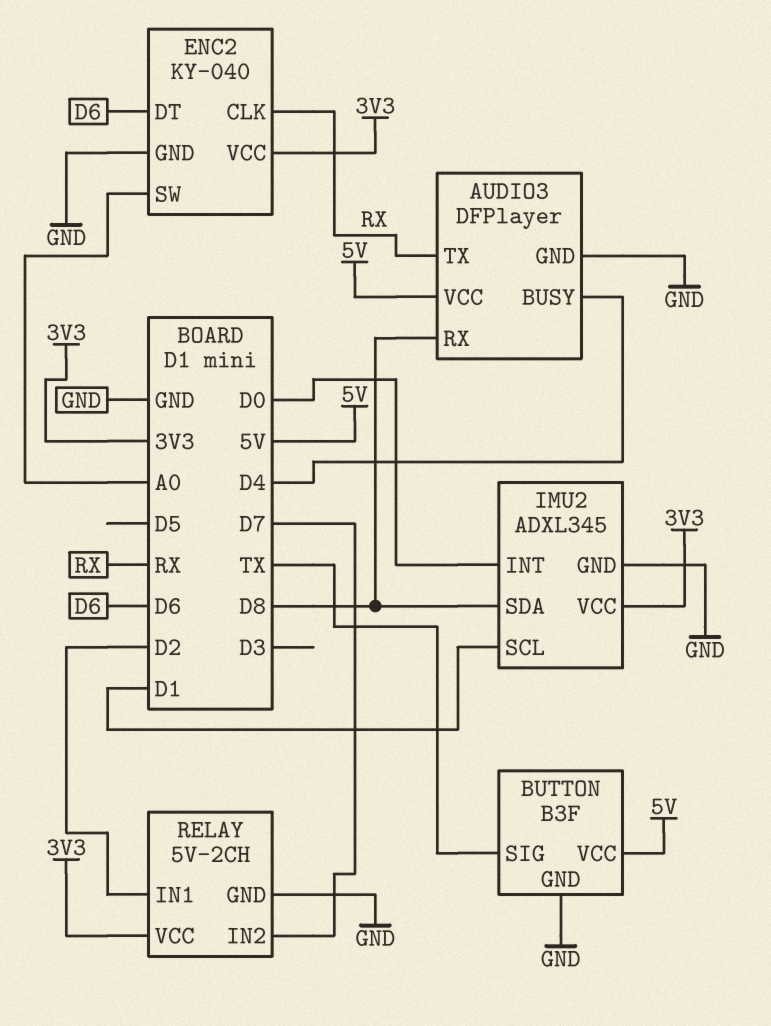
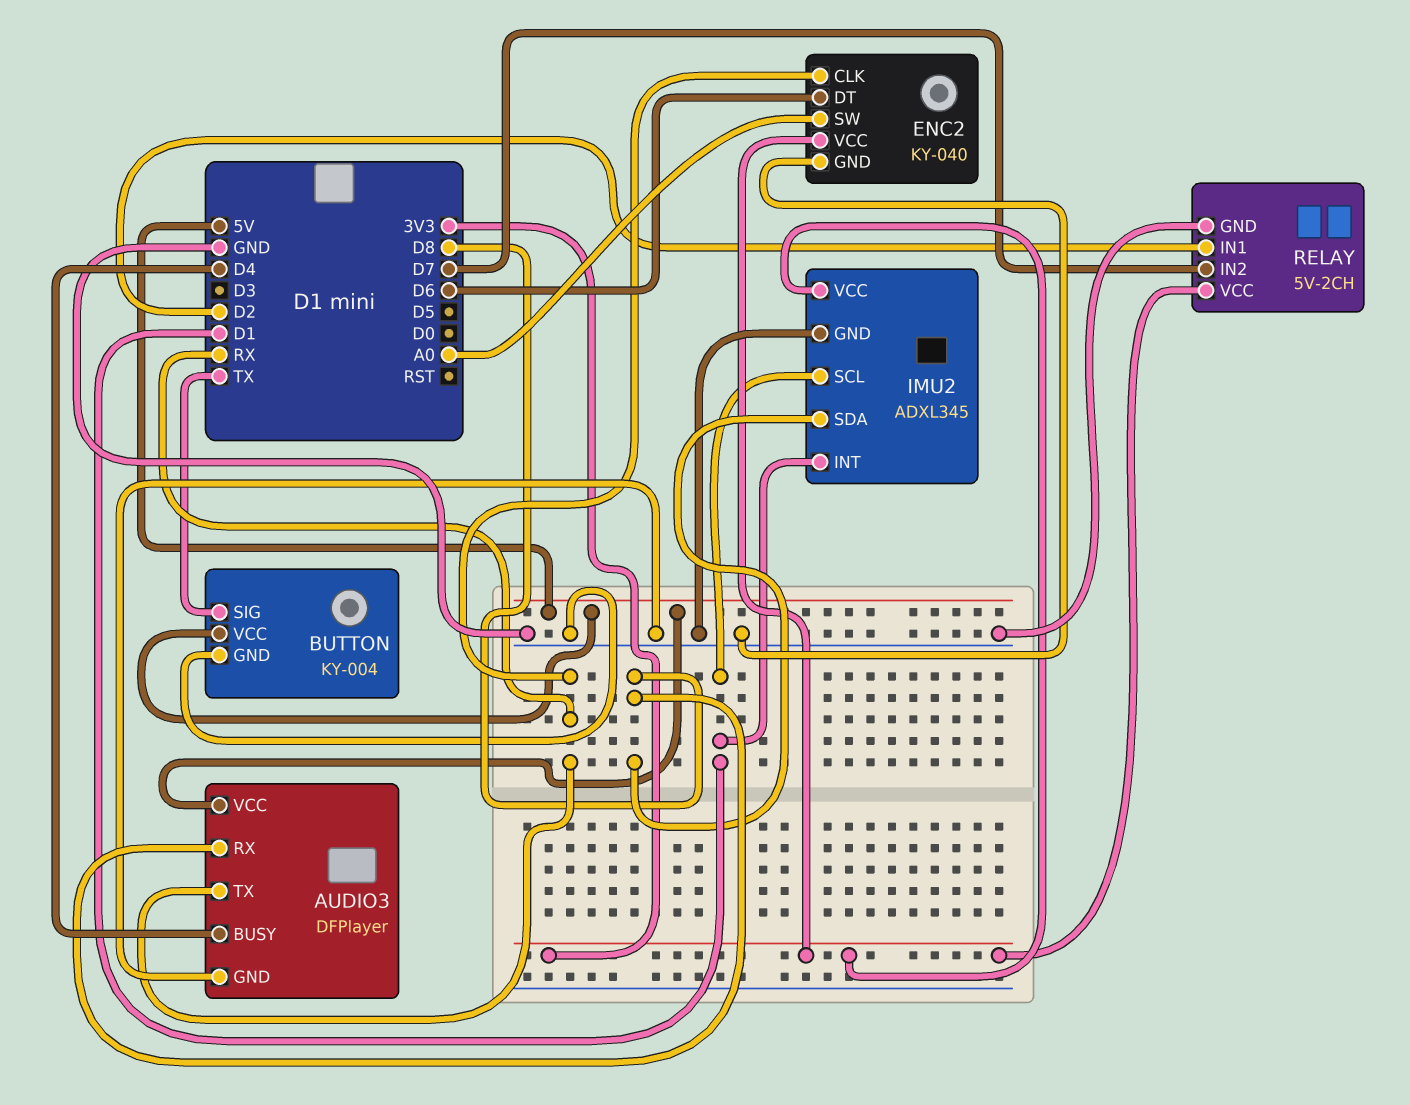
BUTTON: B3F -> KY-004
IMU2 pin INT: D0 -> D1

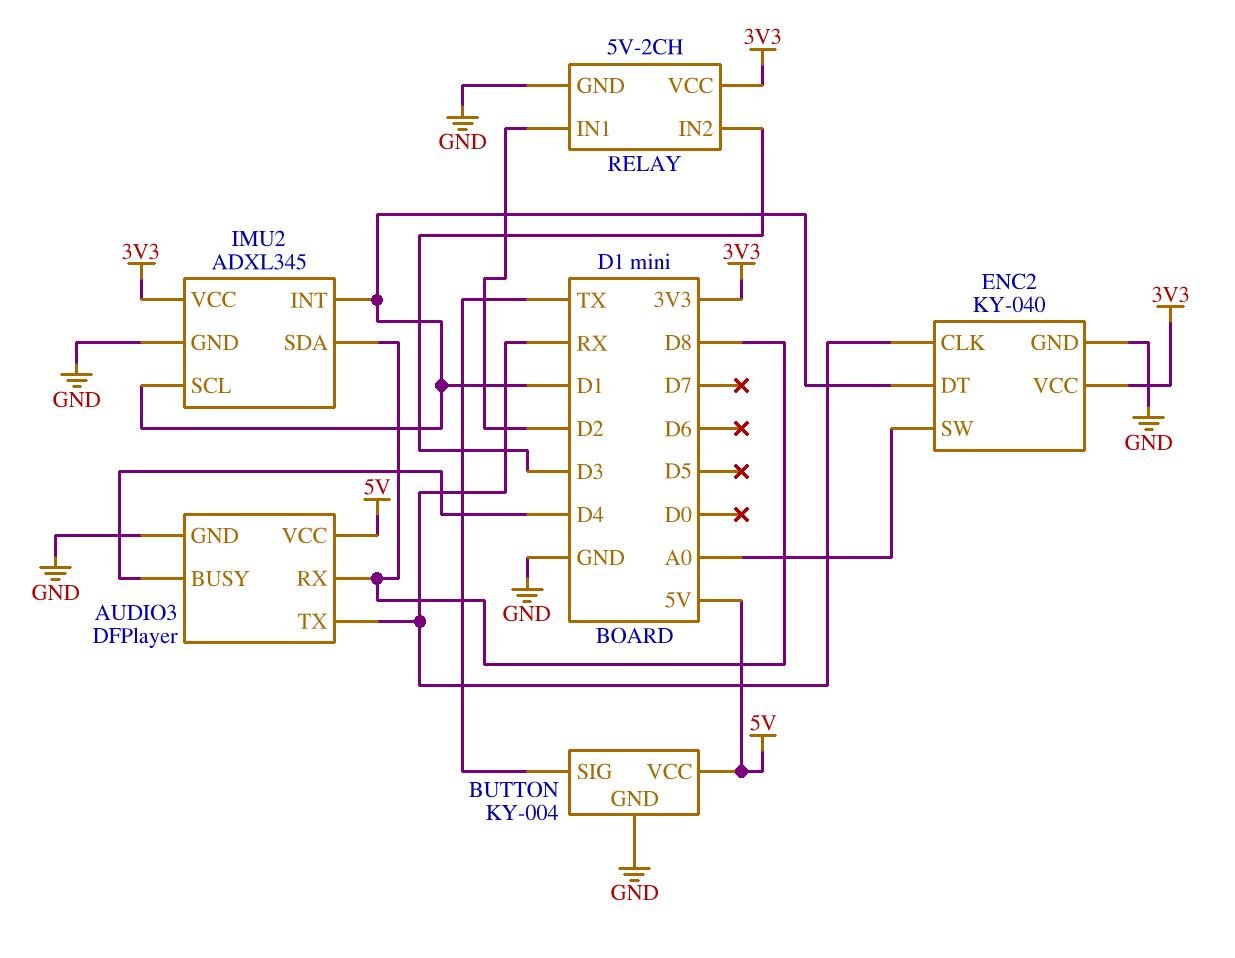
ENC2 pin DT: D6 -> D1
RELAY pin IN2: D7 -> D3

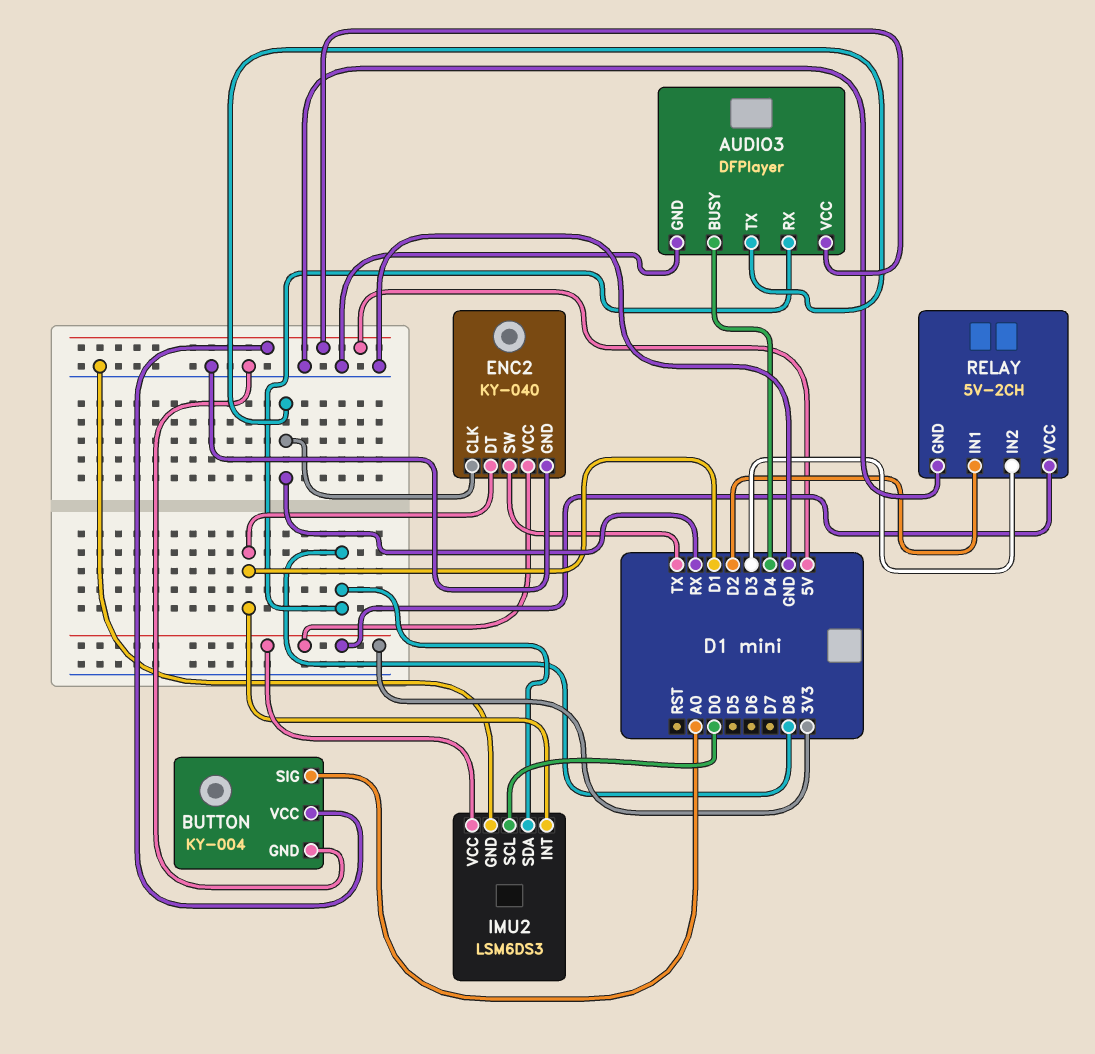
BUTTON pin SIG: TX -> A0
ENC2 pin SW: A0 -> TX
IMU2: ADXL345 -> LSM6DS3
IMU2 pin SCL: D1 -> D0

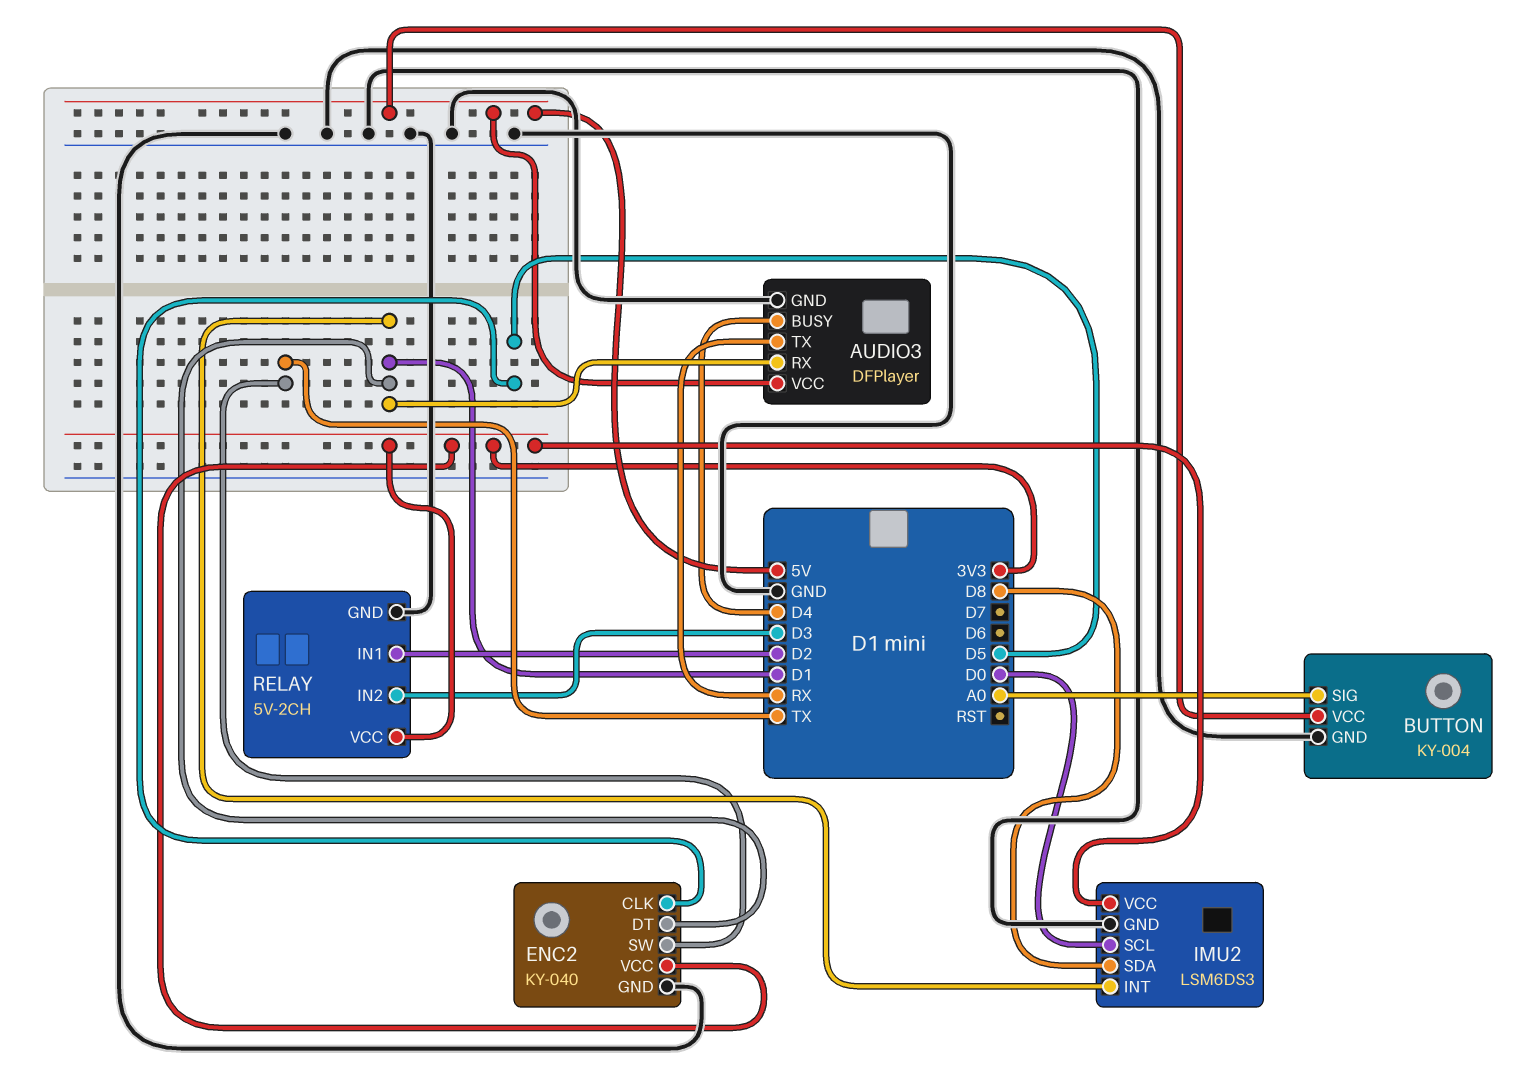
AUDIO3 pin RX: D8 -> D1
ENC2 pin CLK: RX -> D5

